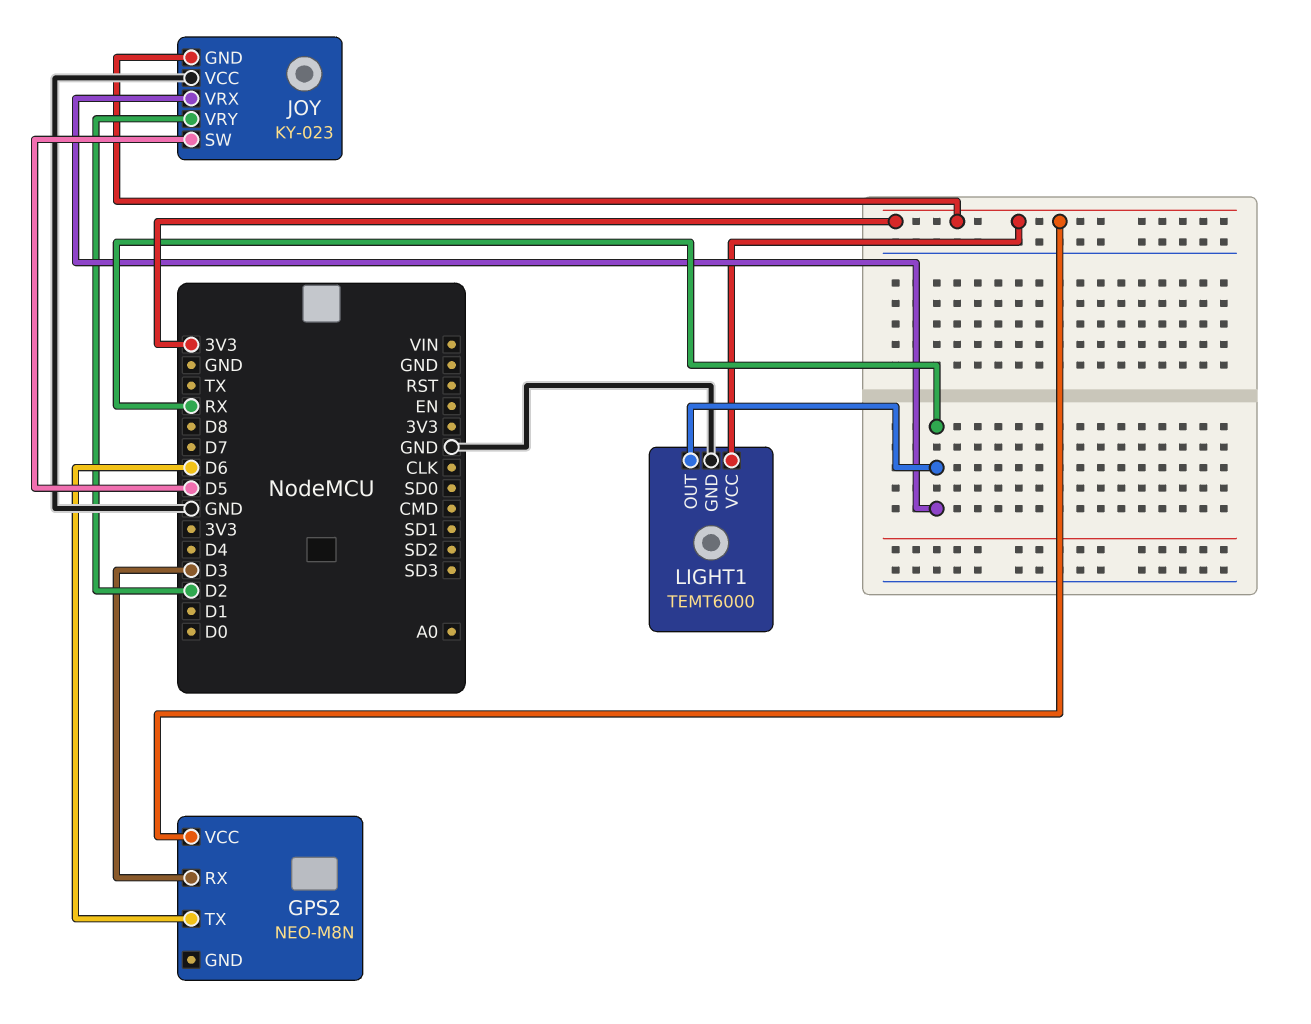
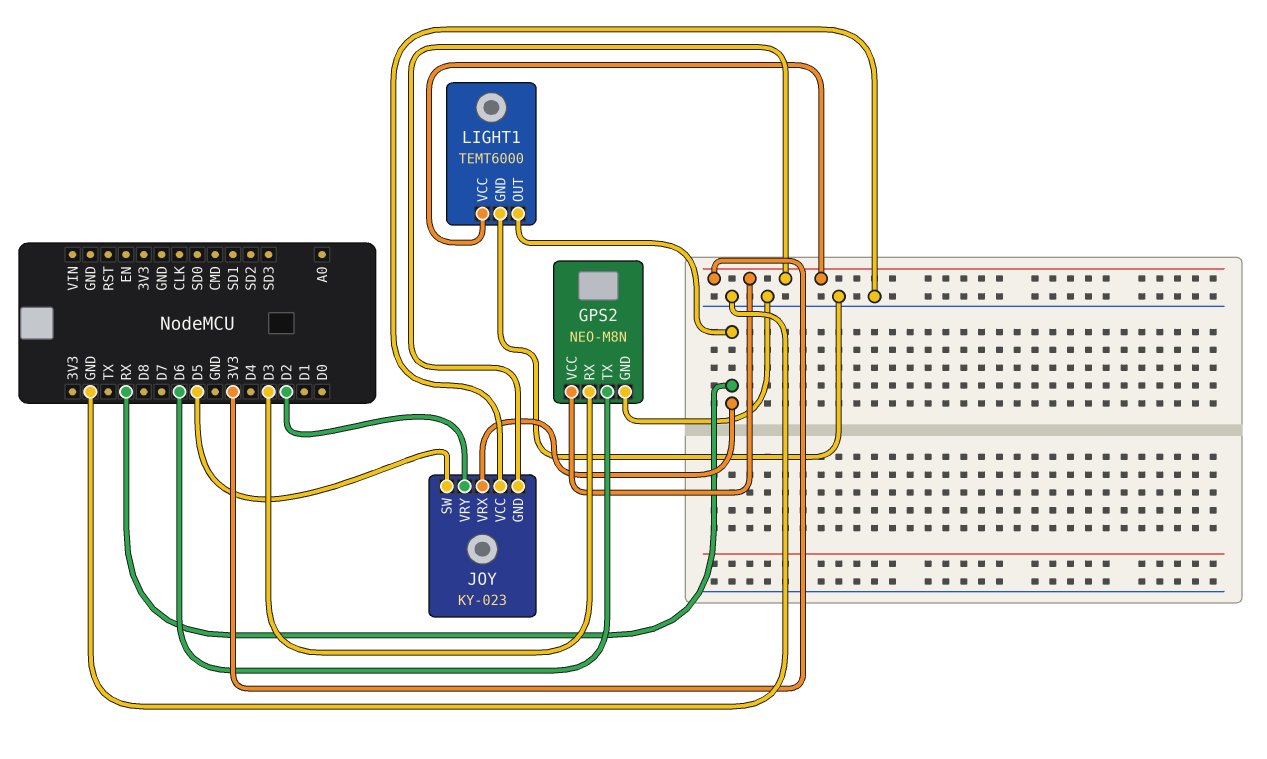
GPS2 pin GND: none -> GND

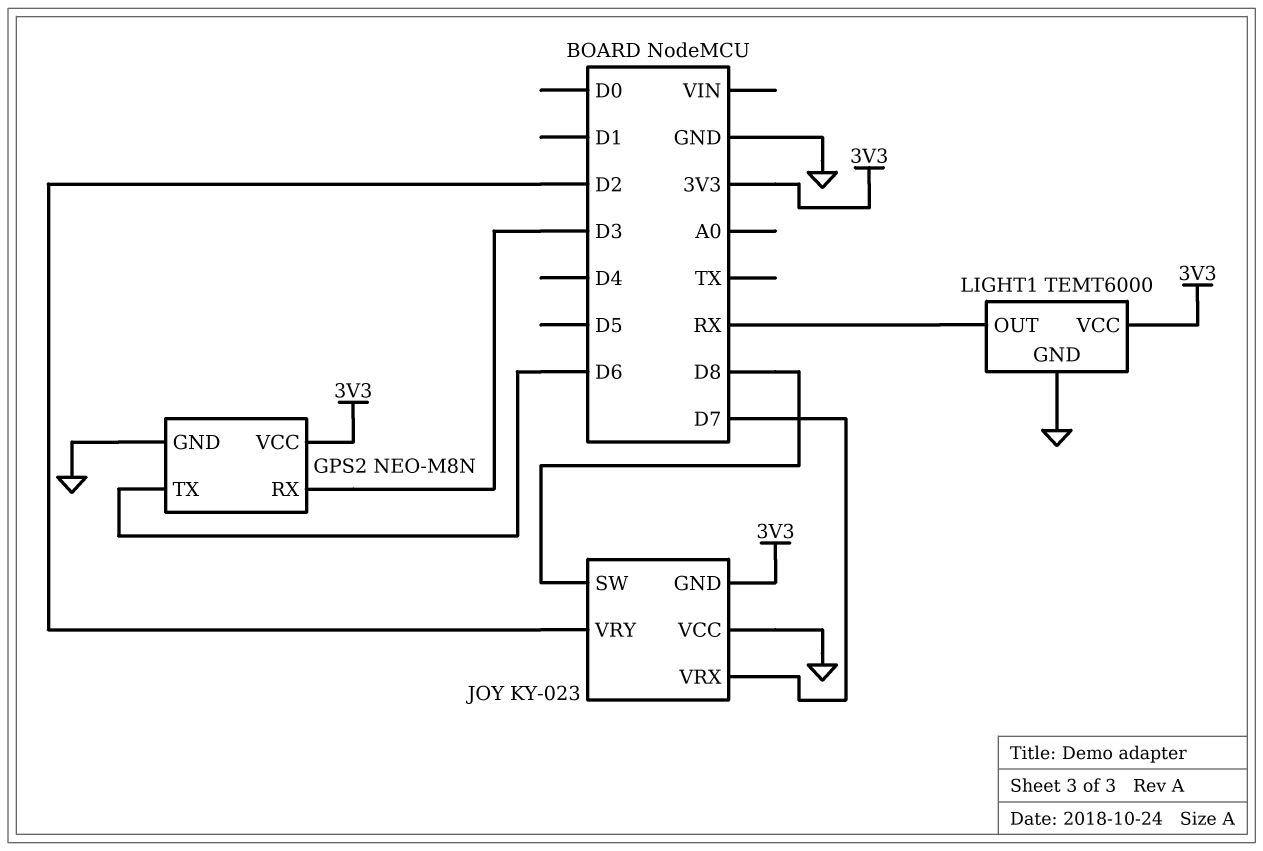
JOY pin SW: D5 -> D8
JOY pin VRX: RX -> D7

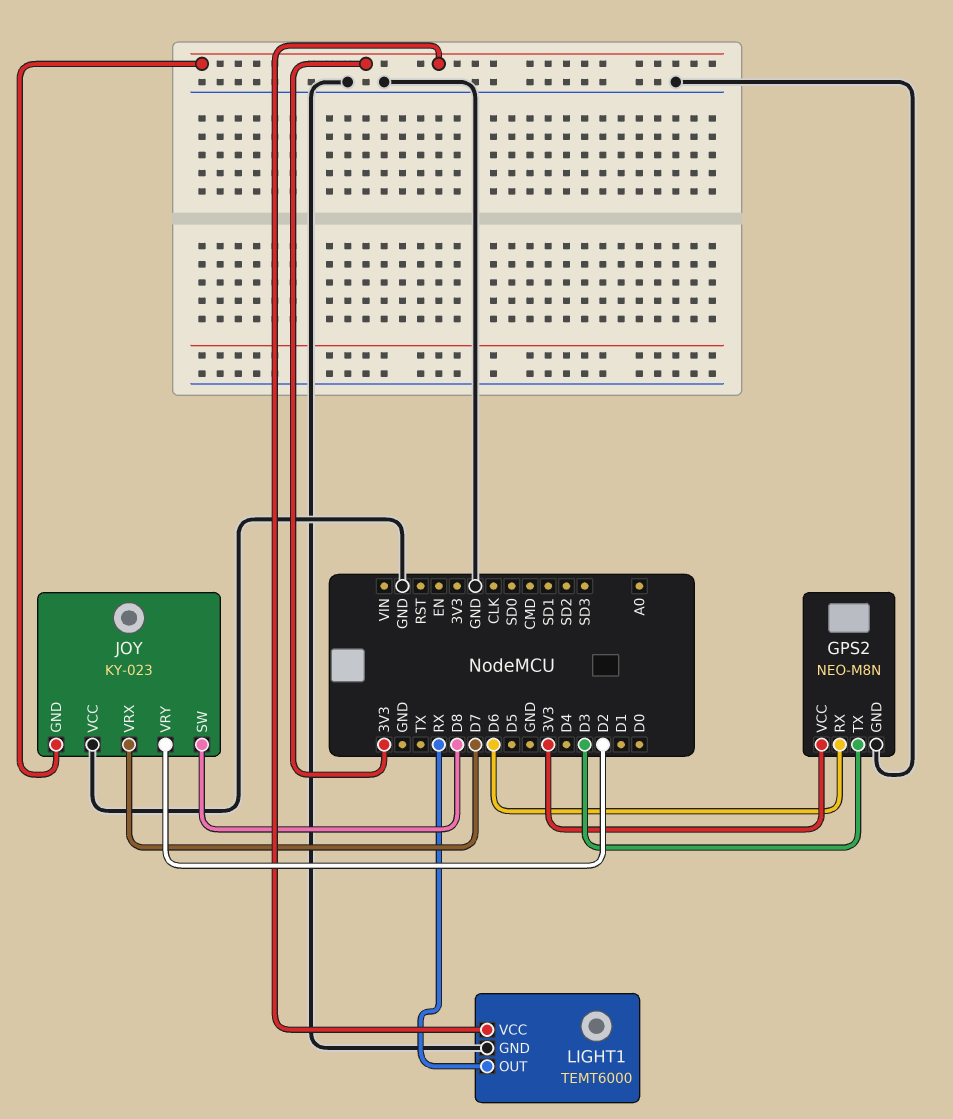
GPS2 pin RX: D3 -> D6
GPS2 pin TX: D6 -> D3

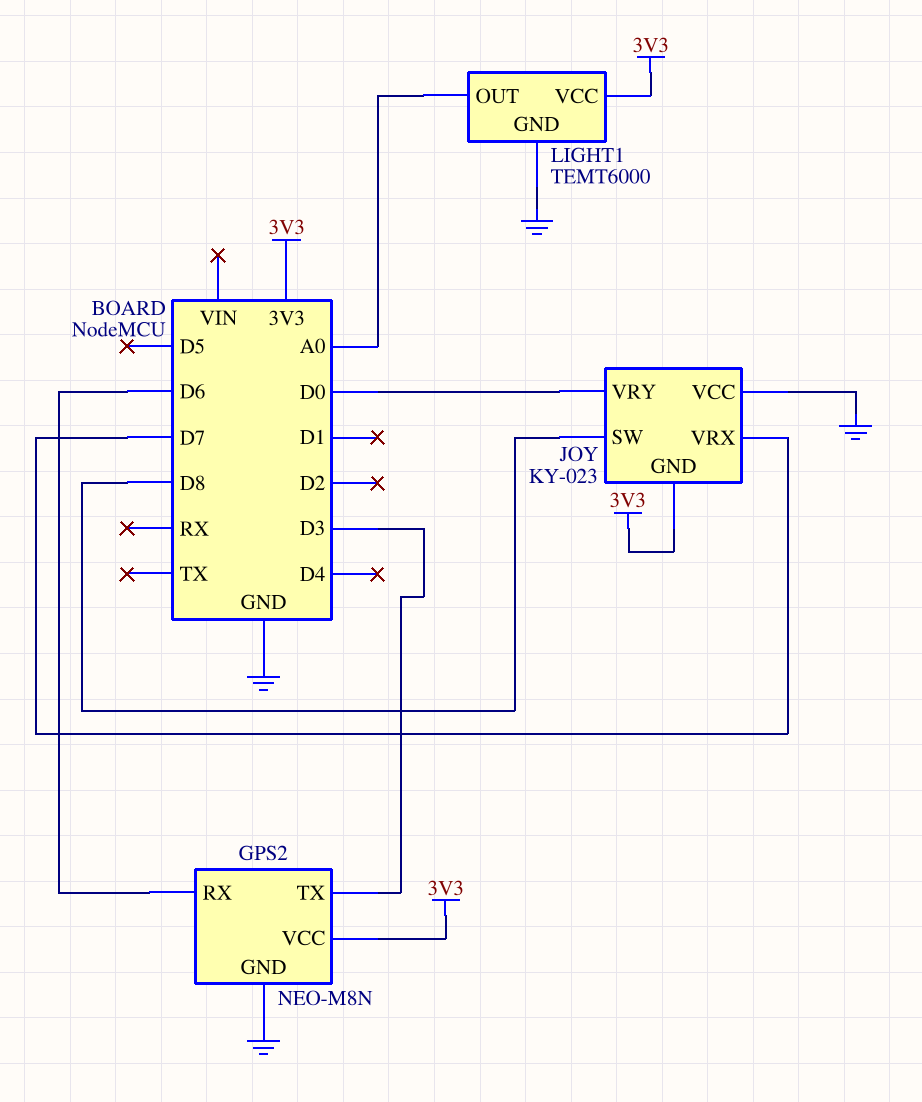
JOY pin VRY: D2 -> D0
LIGHT1 pin OUT: RX -> A0

